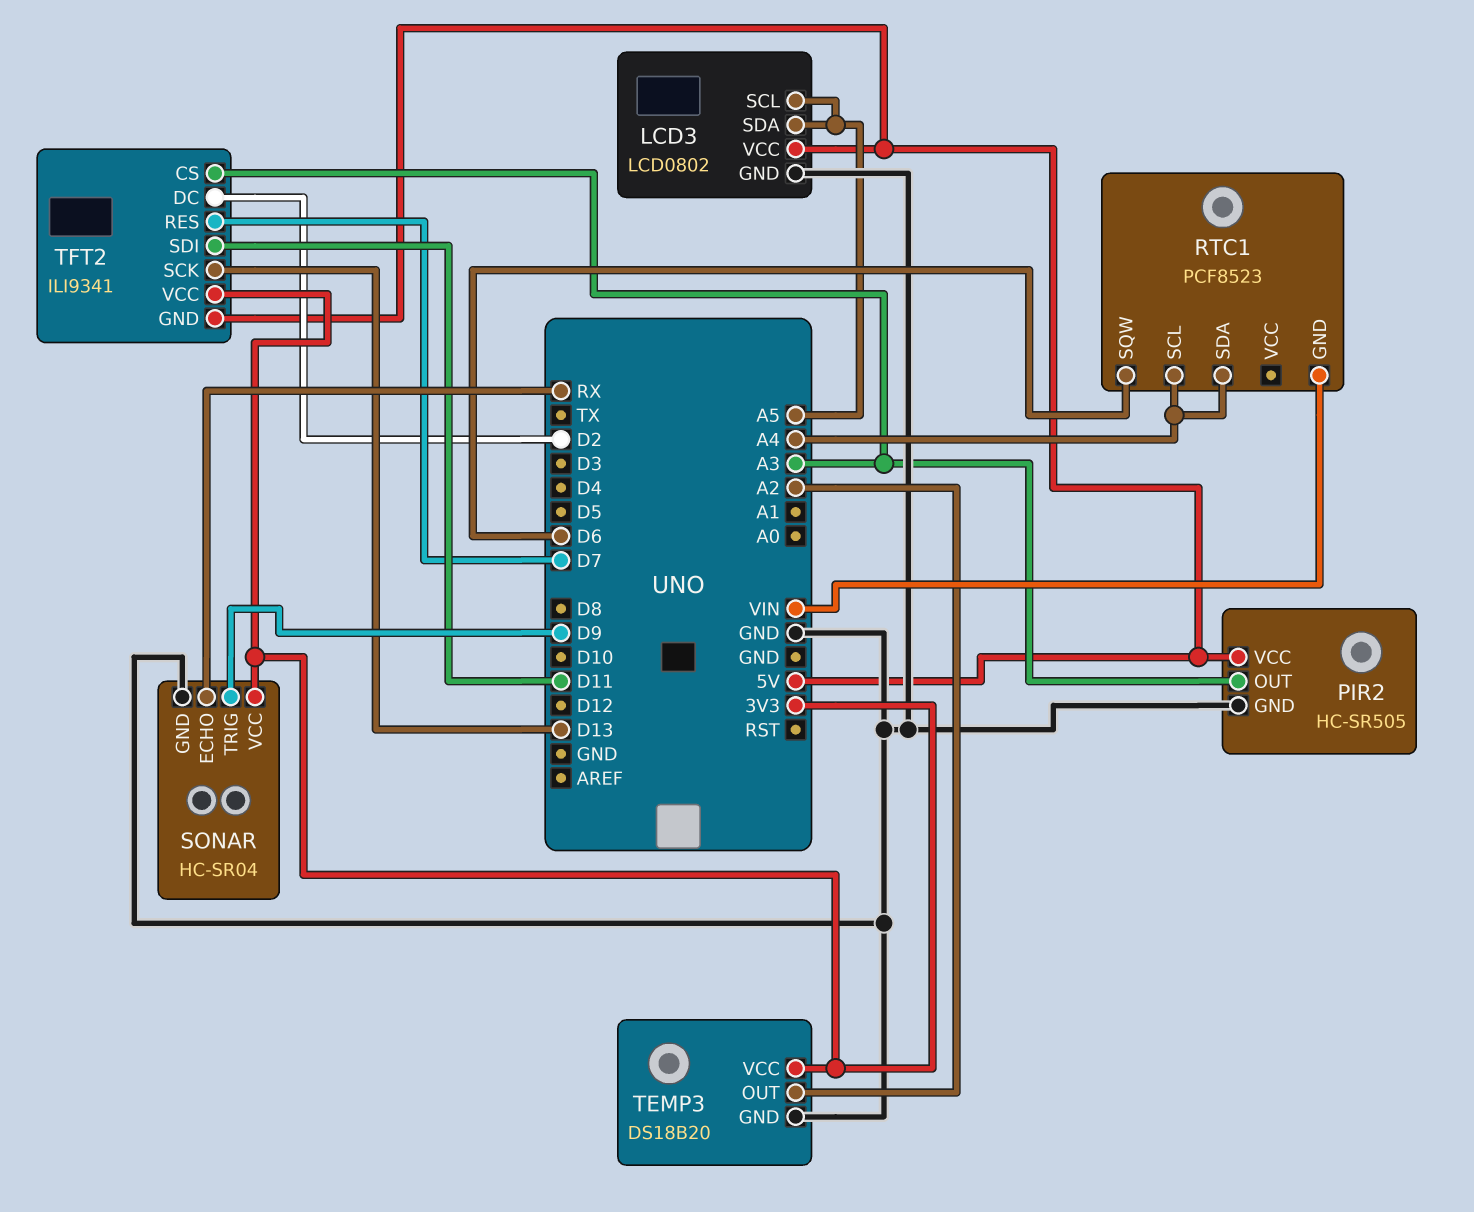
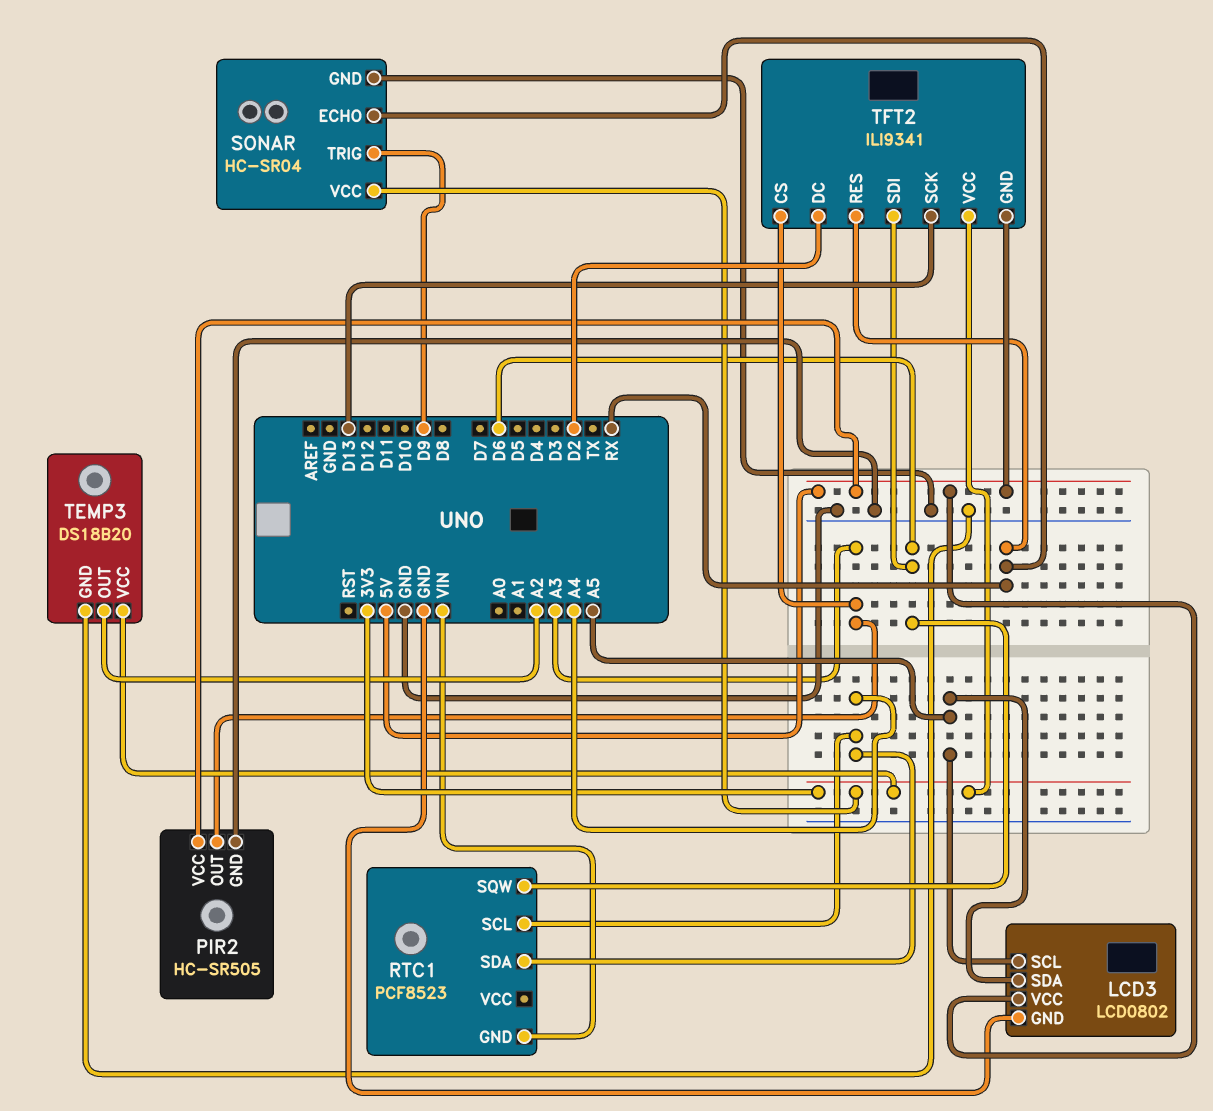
TFT2 pin RES: D7 -> RX
TFT2 pin SDI: D11 -> D6

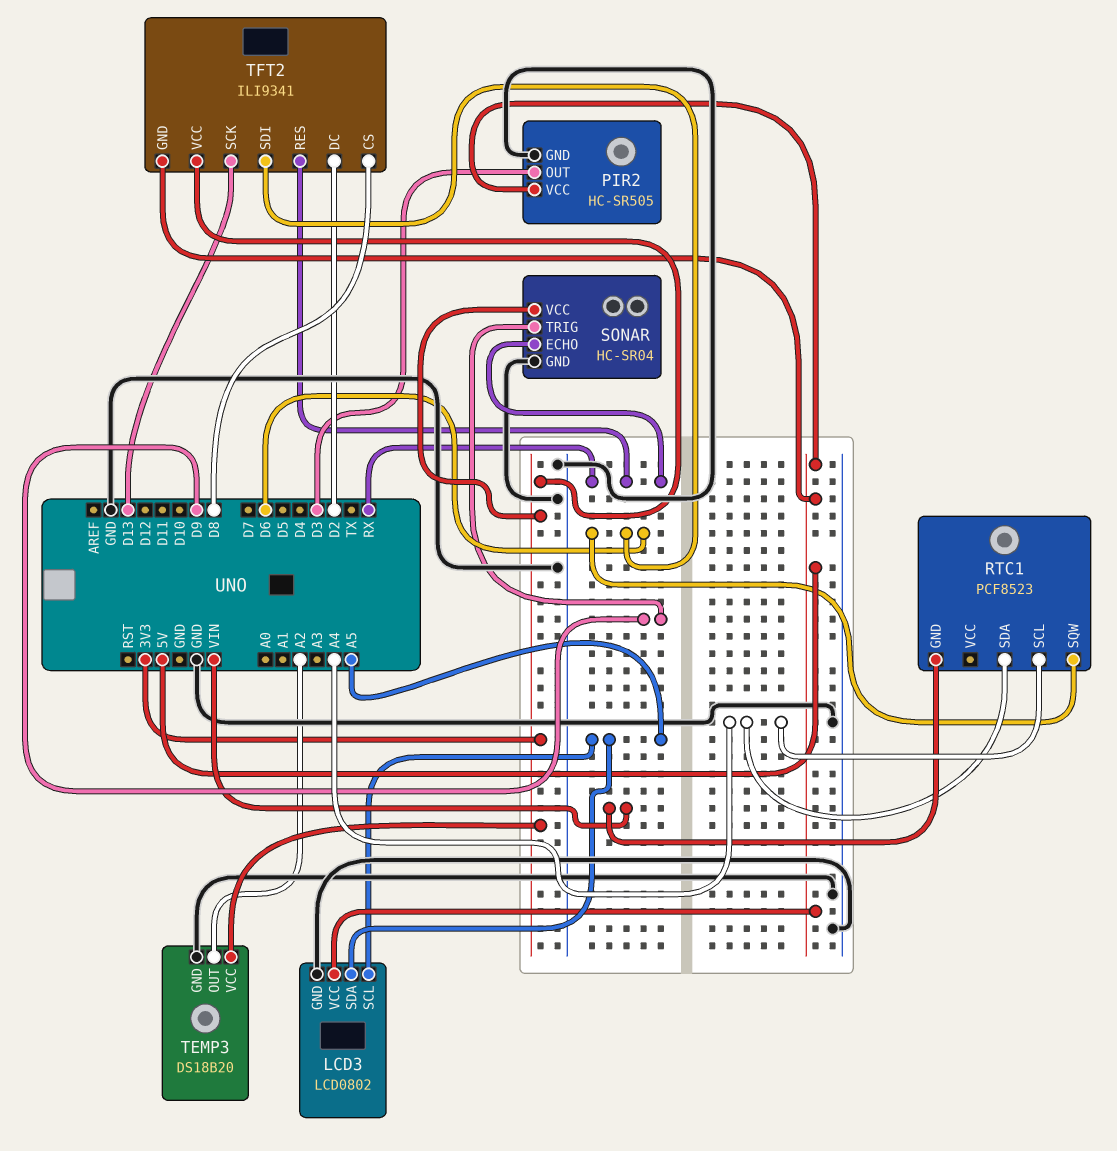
PIR2 pin OUT: A3 -> D3
TFT2 pin CS: A3 -> D8

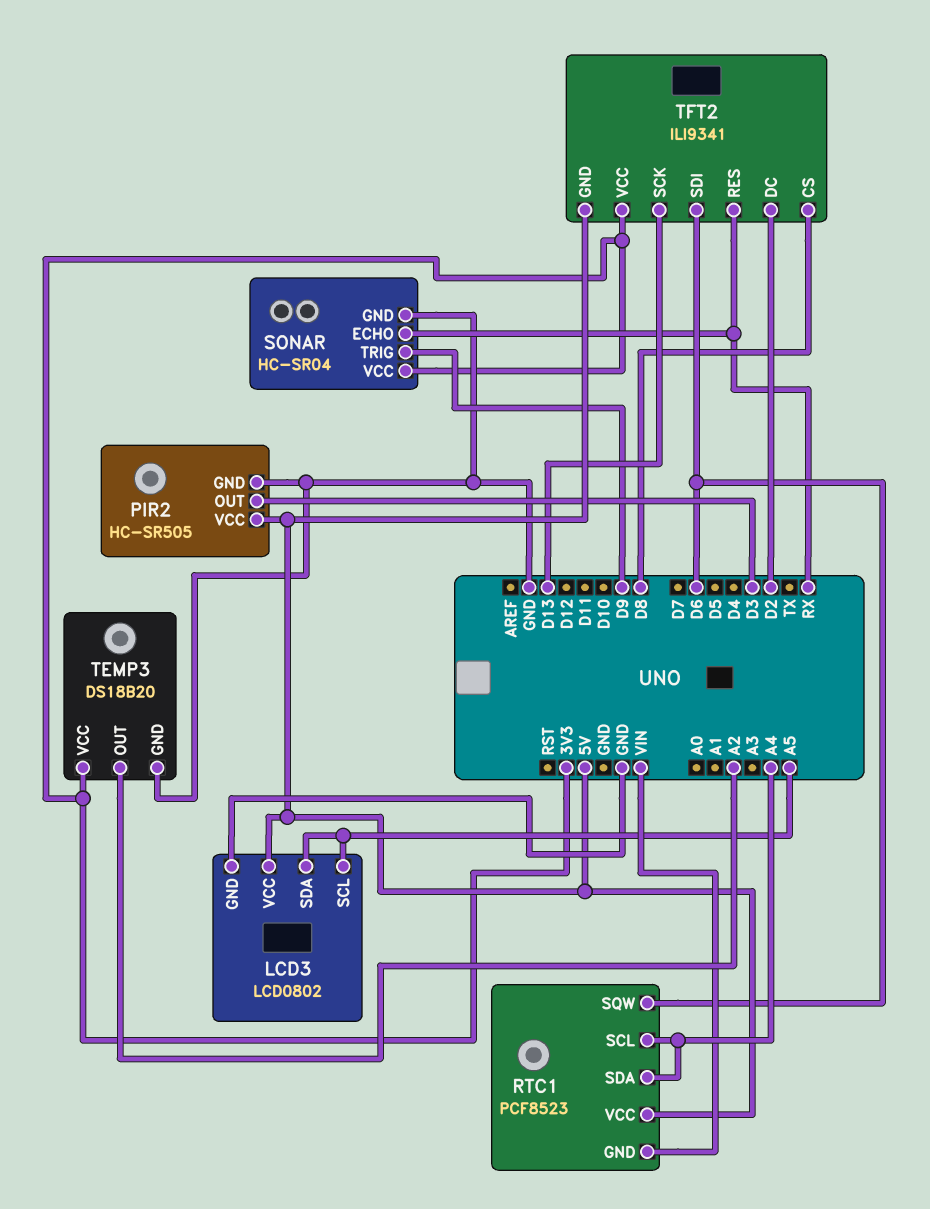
RTC1 pin VCC: none -> 5V

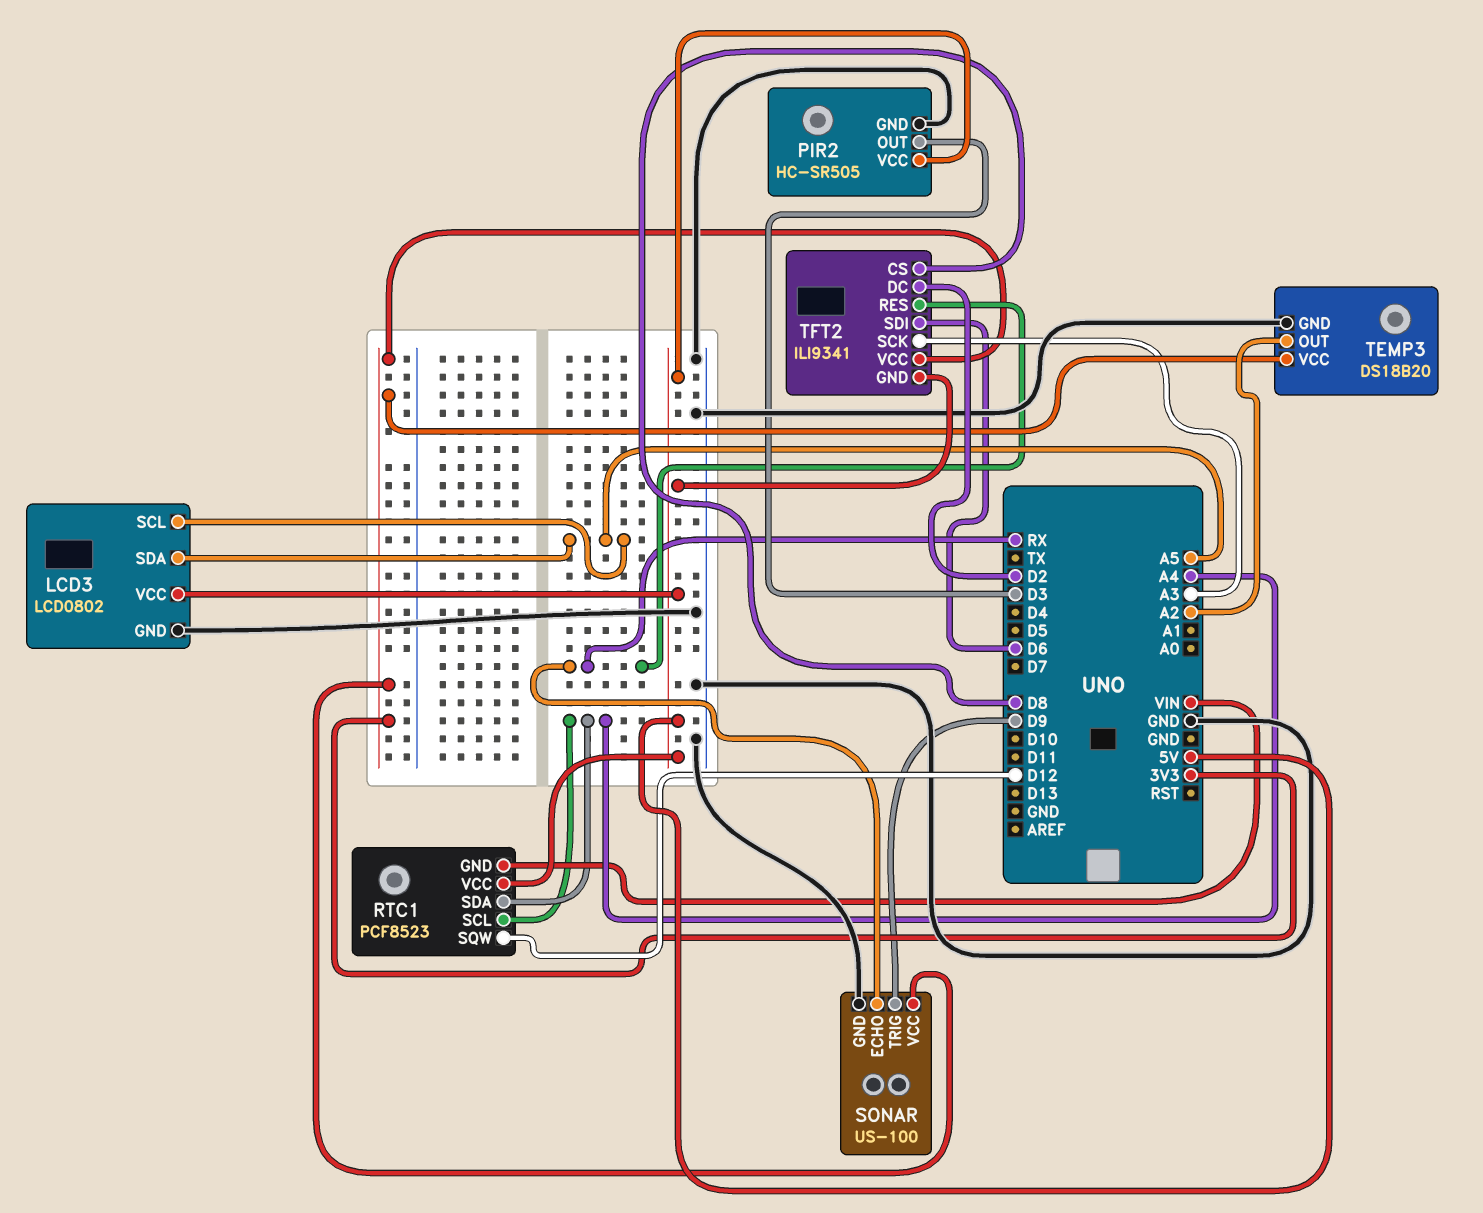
RTC1 pin SQW: D6 -> D12
SONAR: HC-SR04 -> US-100
TFT2 pin SCK: D13 -> A3

